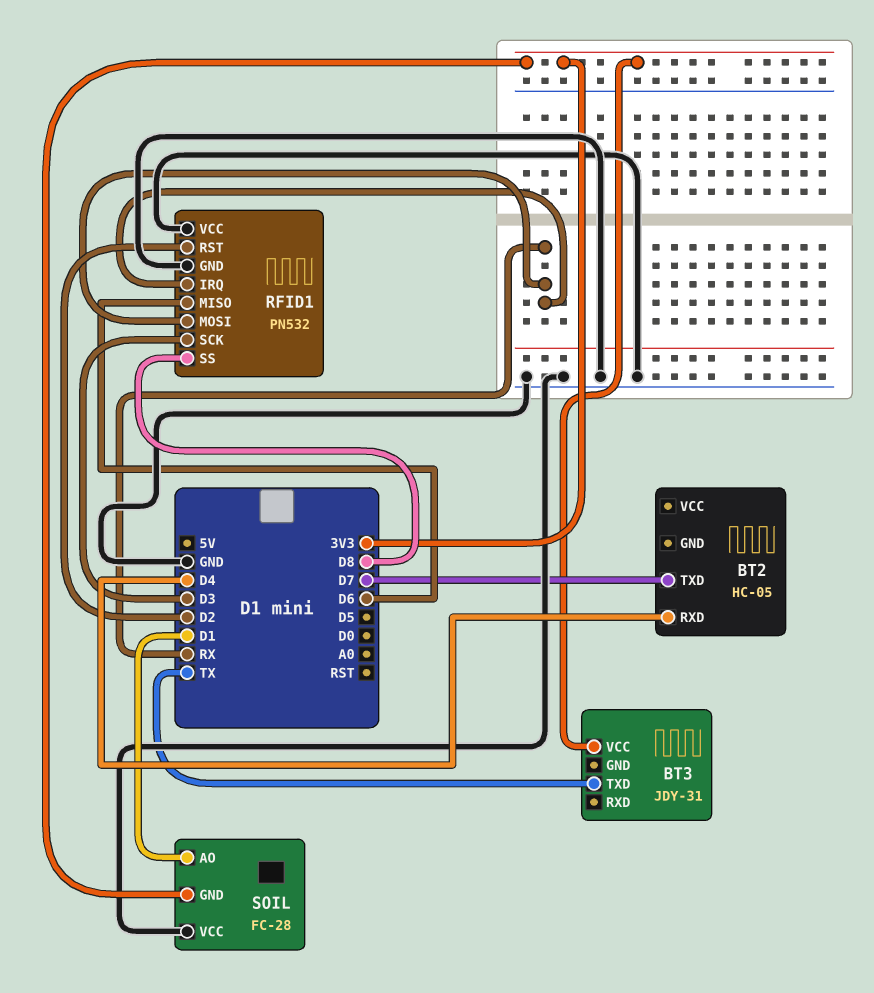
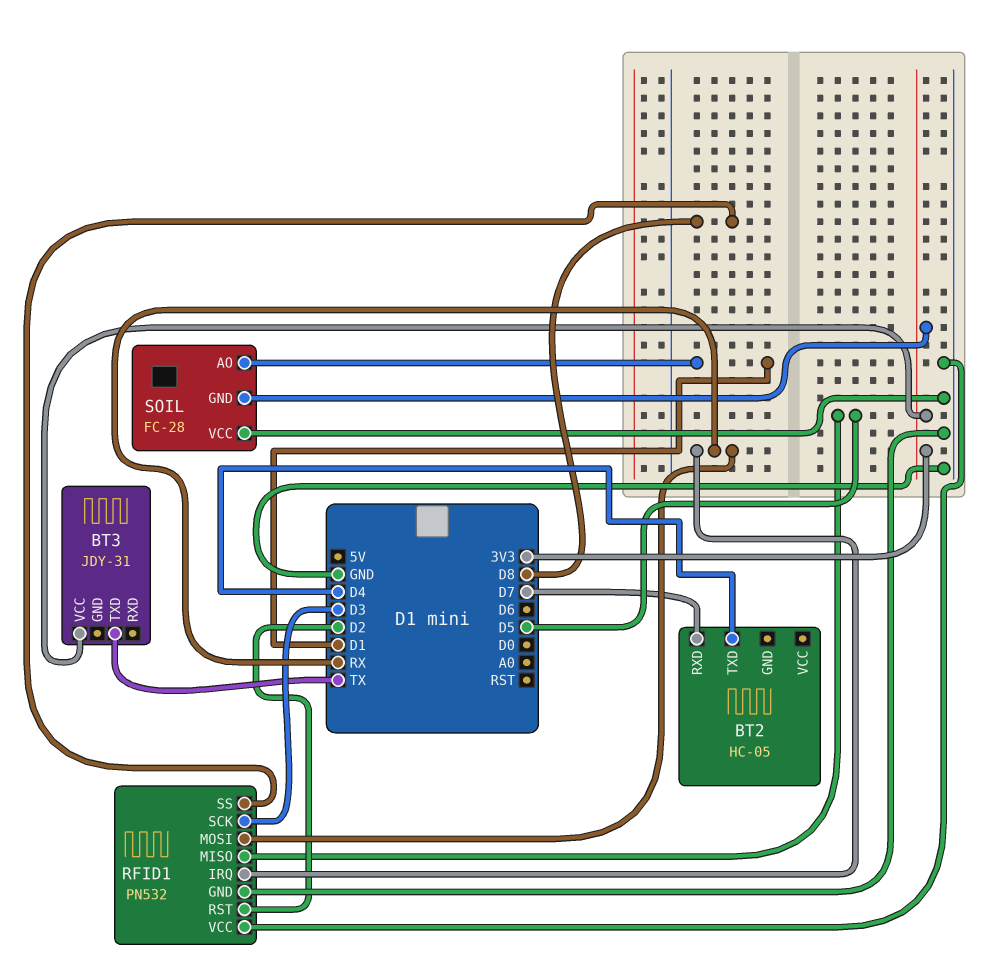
BT2 pin RXD: D4 -> D7
BT2 pin TXD: D7 -> D4
RFID1 pin MISO: D6 -> D5

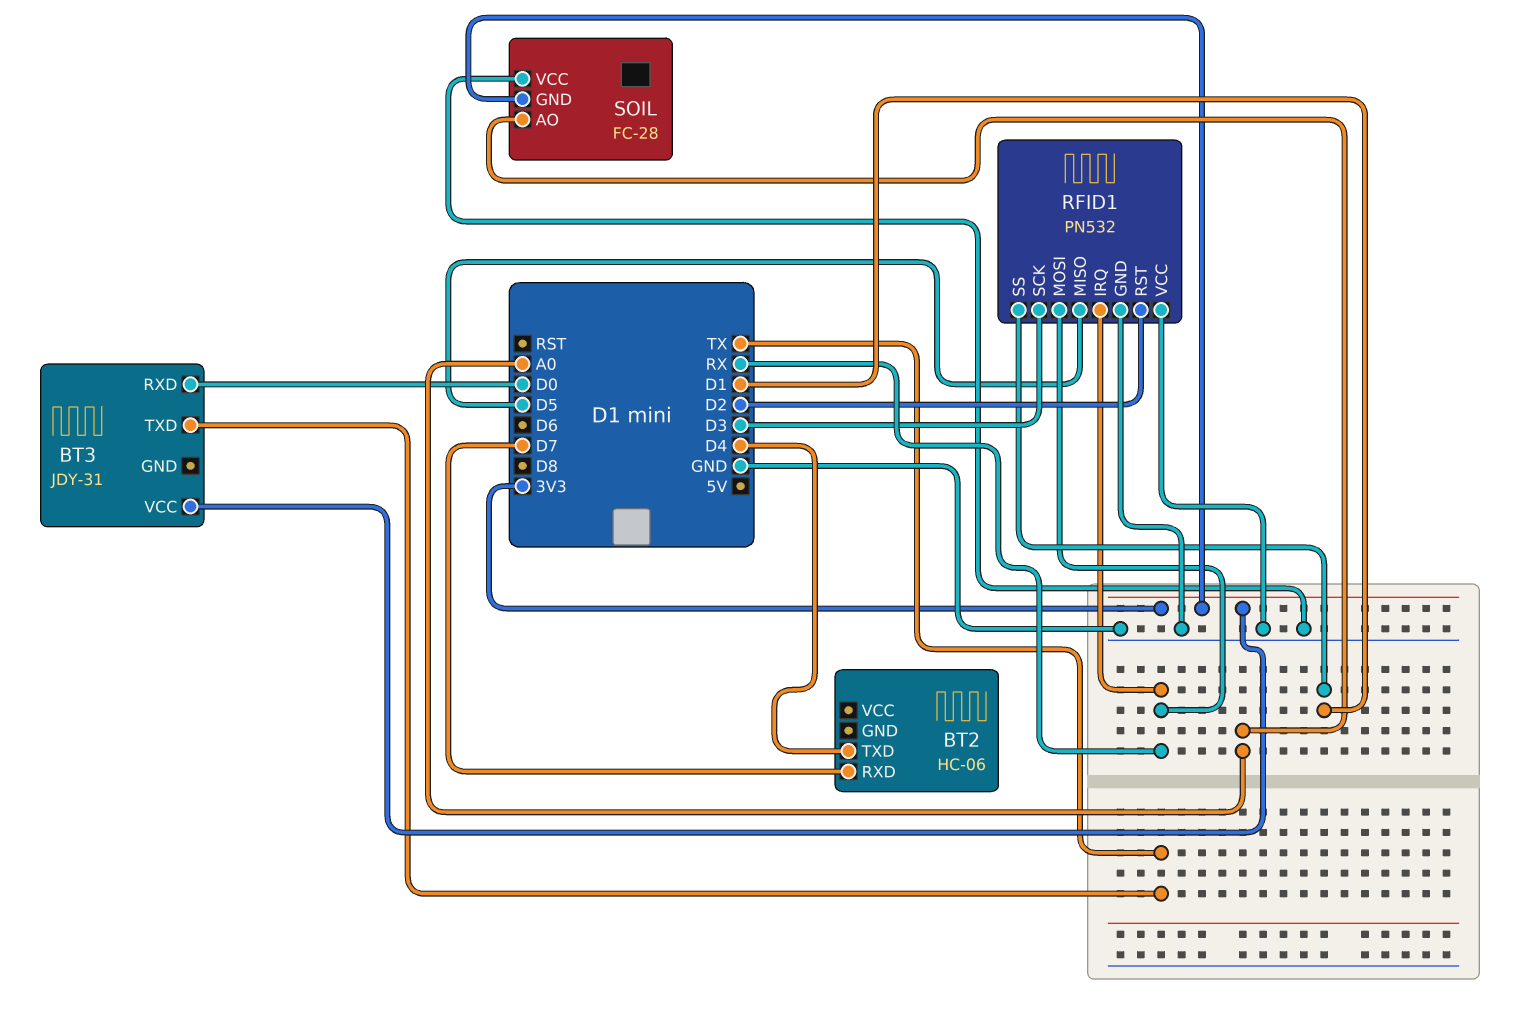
BT2: HC-05 -> HC-06
BT3 pin RXD: none -> D0
RFID1 pin SS: D8 -> D1
SOIL pin AO: D1 -> A0

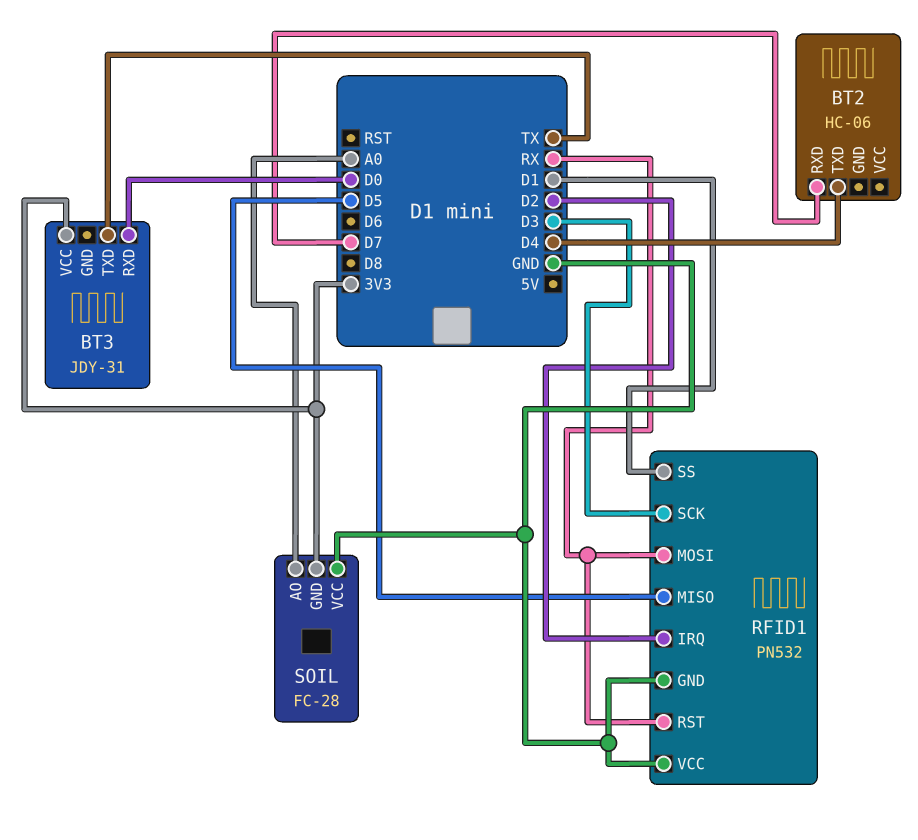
RFID1 pin IRQ: RX -> D2
RFID1 pin RST: D2 -> RX

